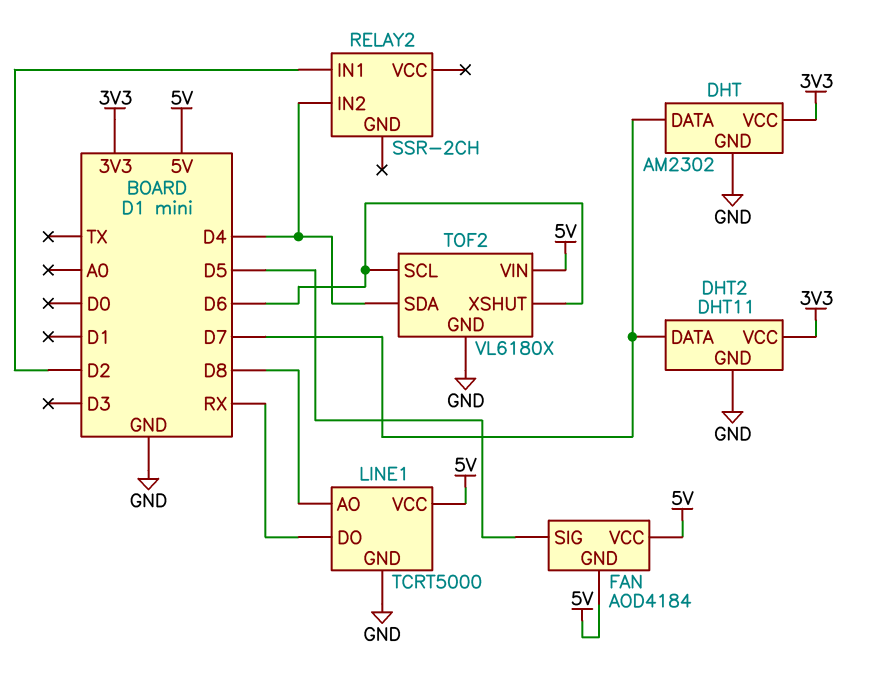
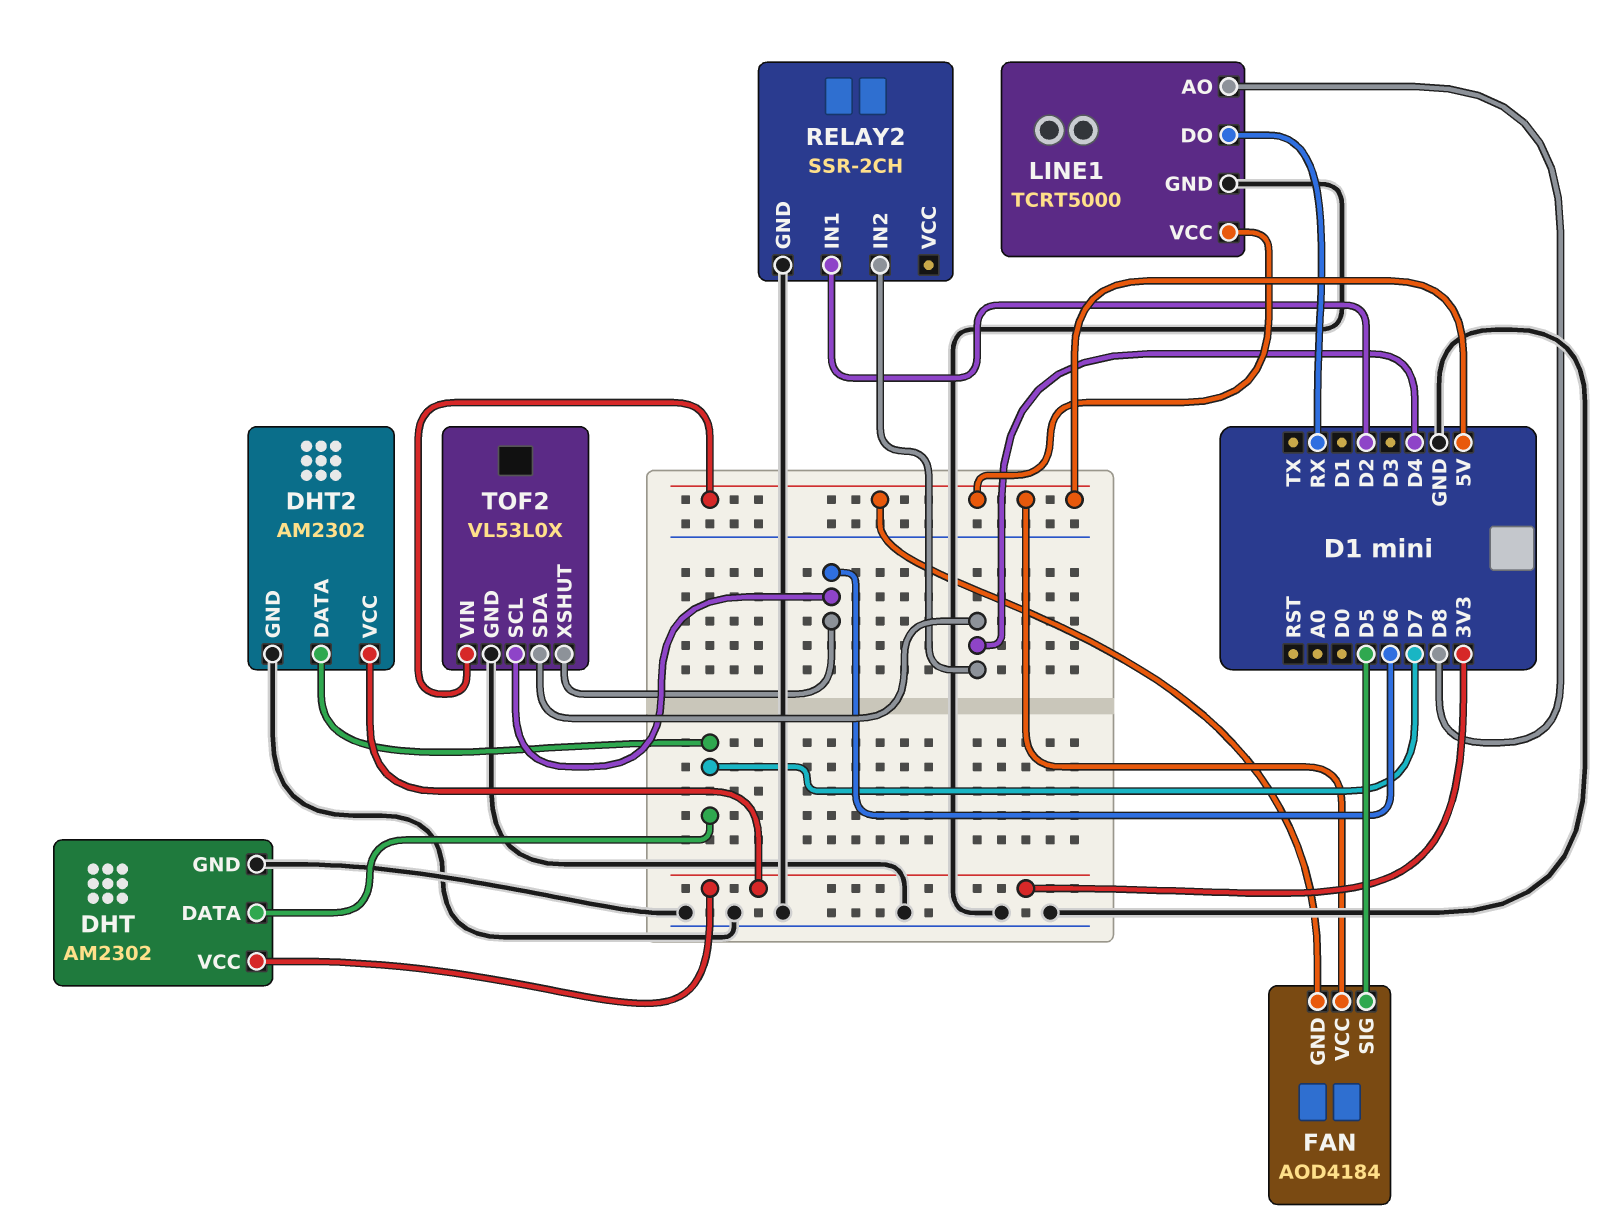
DHT2: DHT11 -> AM2302
RELAY2 pin GND: none -> GND
TOF2: VL6180X -> VL53L0X

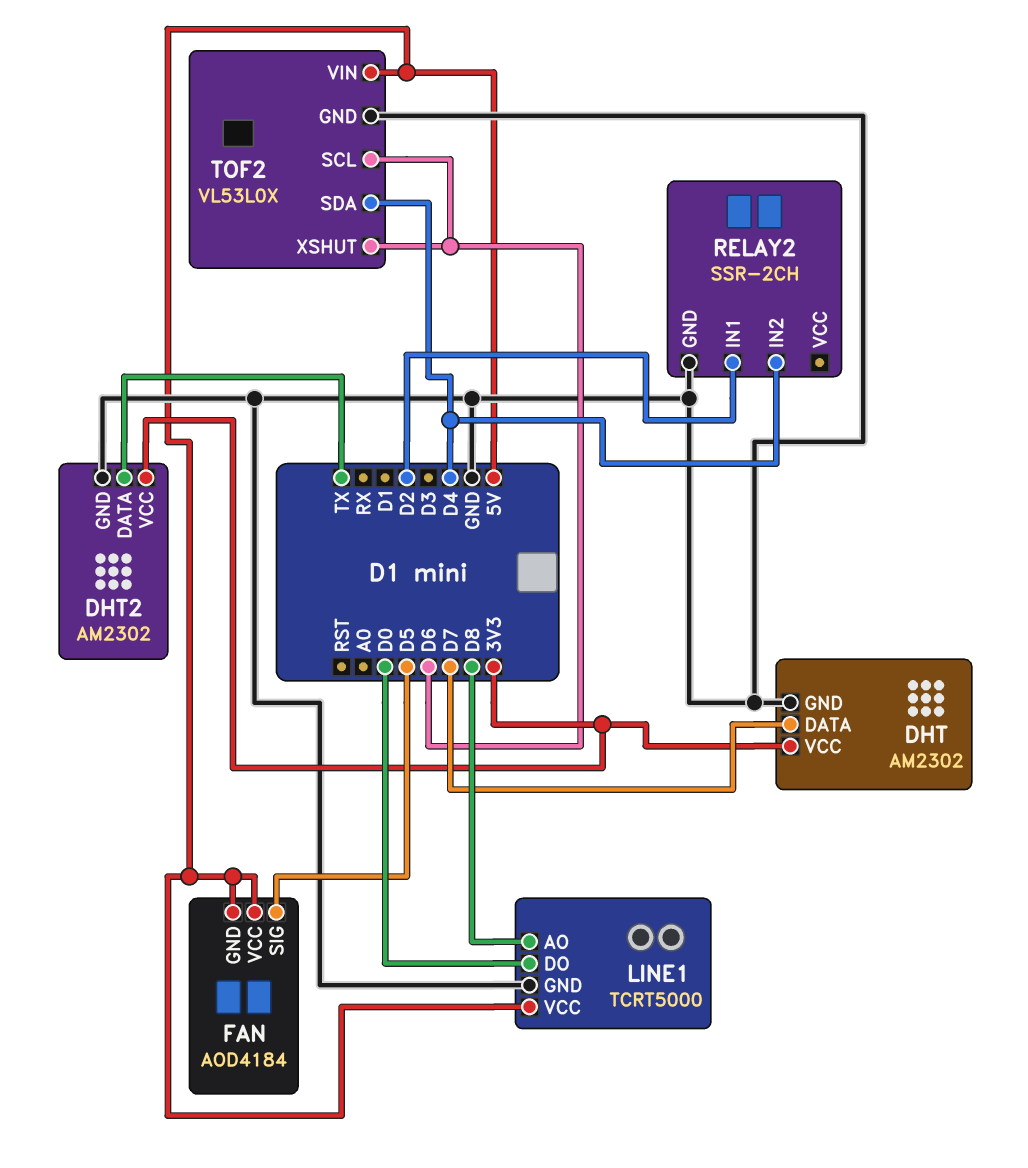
DHT2 pin DATA: D7 -> TX
LINE1 pin DO: RX -> D0

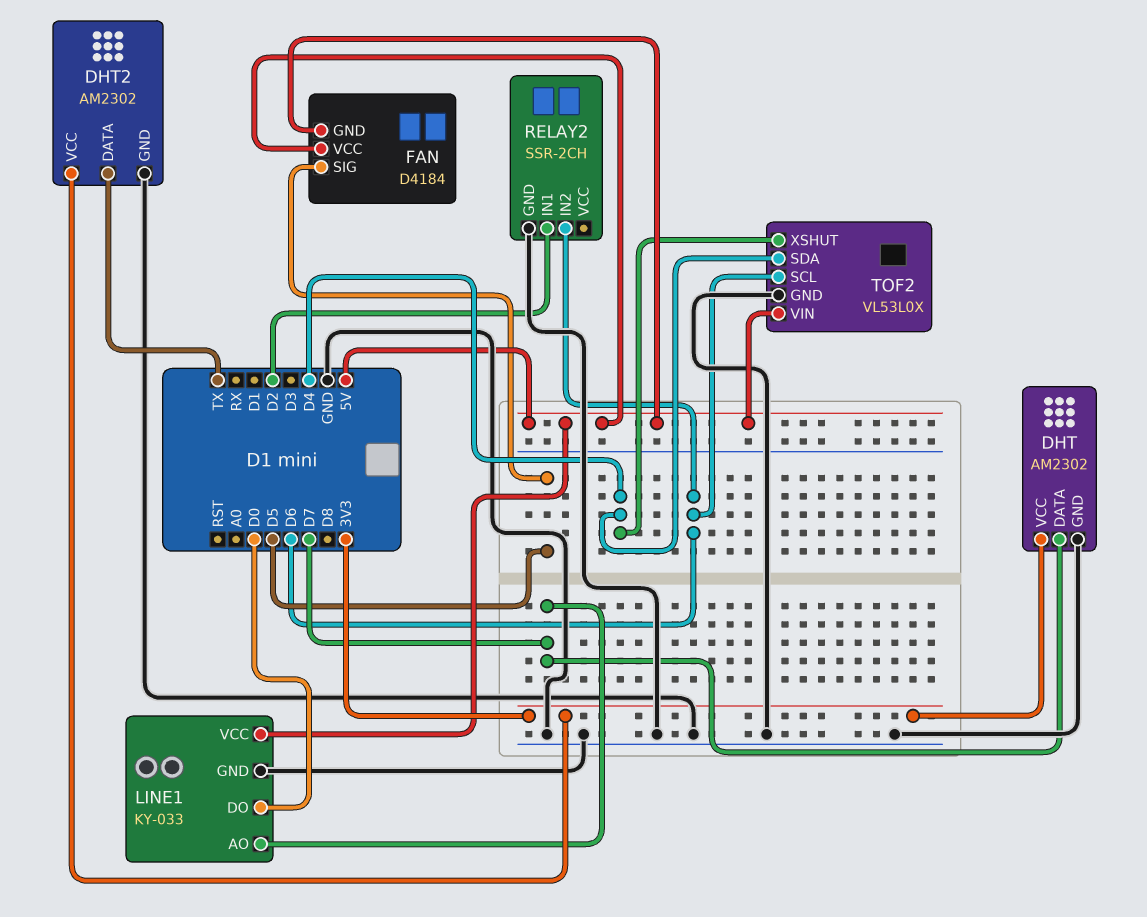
FAN: AOD4184 -> D4184
LINE1: TCRT5000 -> KY-033
LINE1 pin AO: D8 -> D7
RELAY2 pin IN2: D4 -> D6
TOF2 pin XSHUT: D6 -> D4

